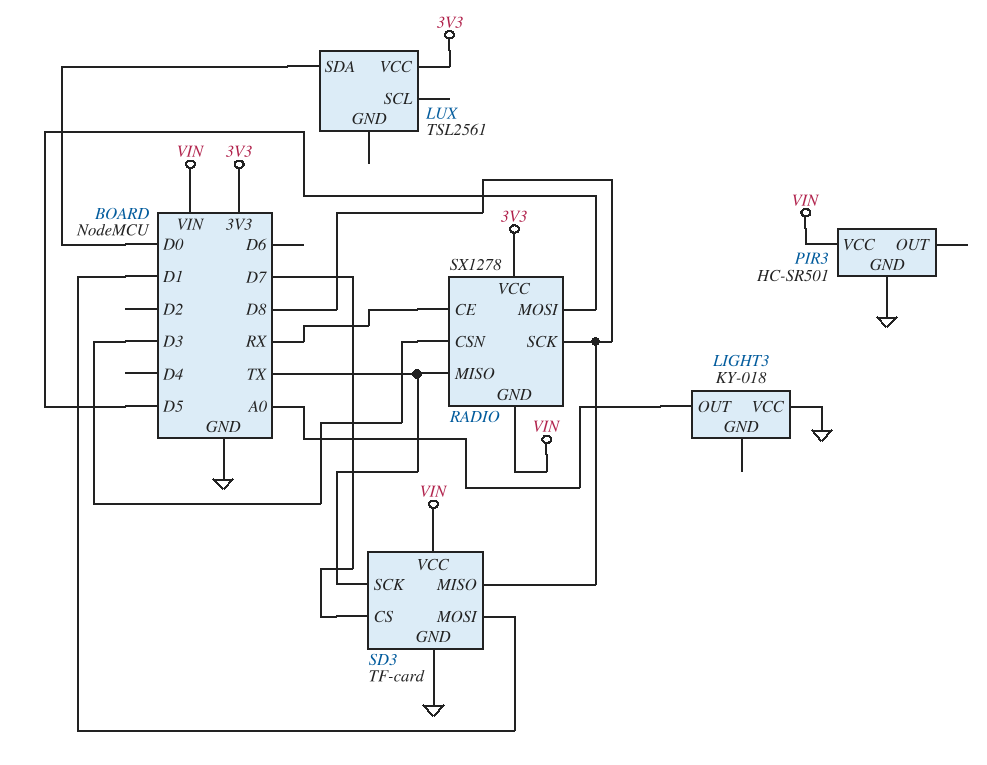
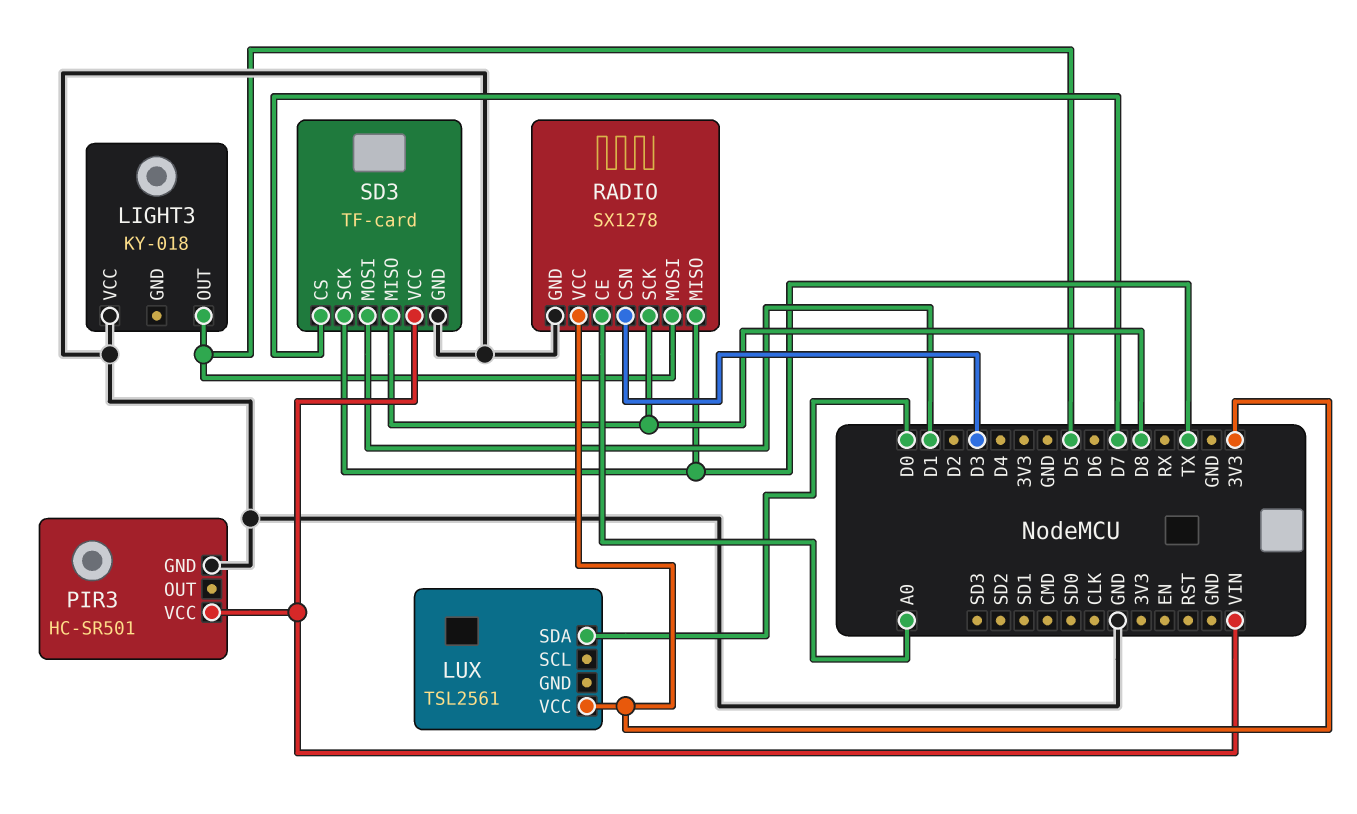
LIGHT3 pin OUT: A0 -> D5
RADIO pin CE: RX -> A0
RADIO pin GND: VIN -> GND

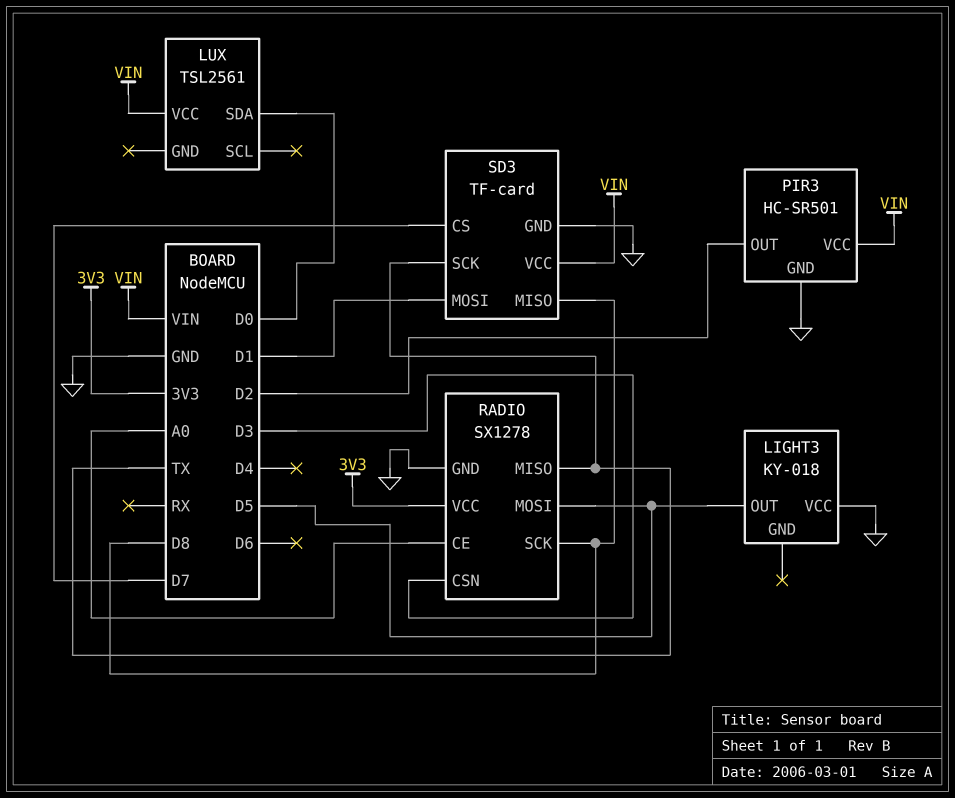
LUX pin VCC: 3V3 -> VIN
PIR3 pin OUT: none -> D2

